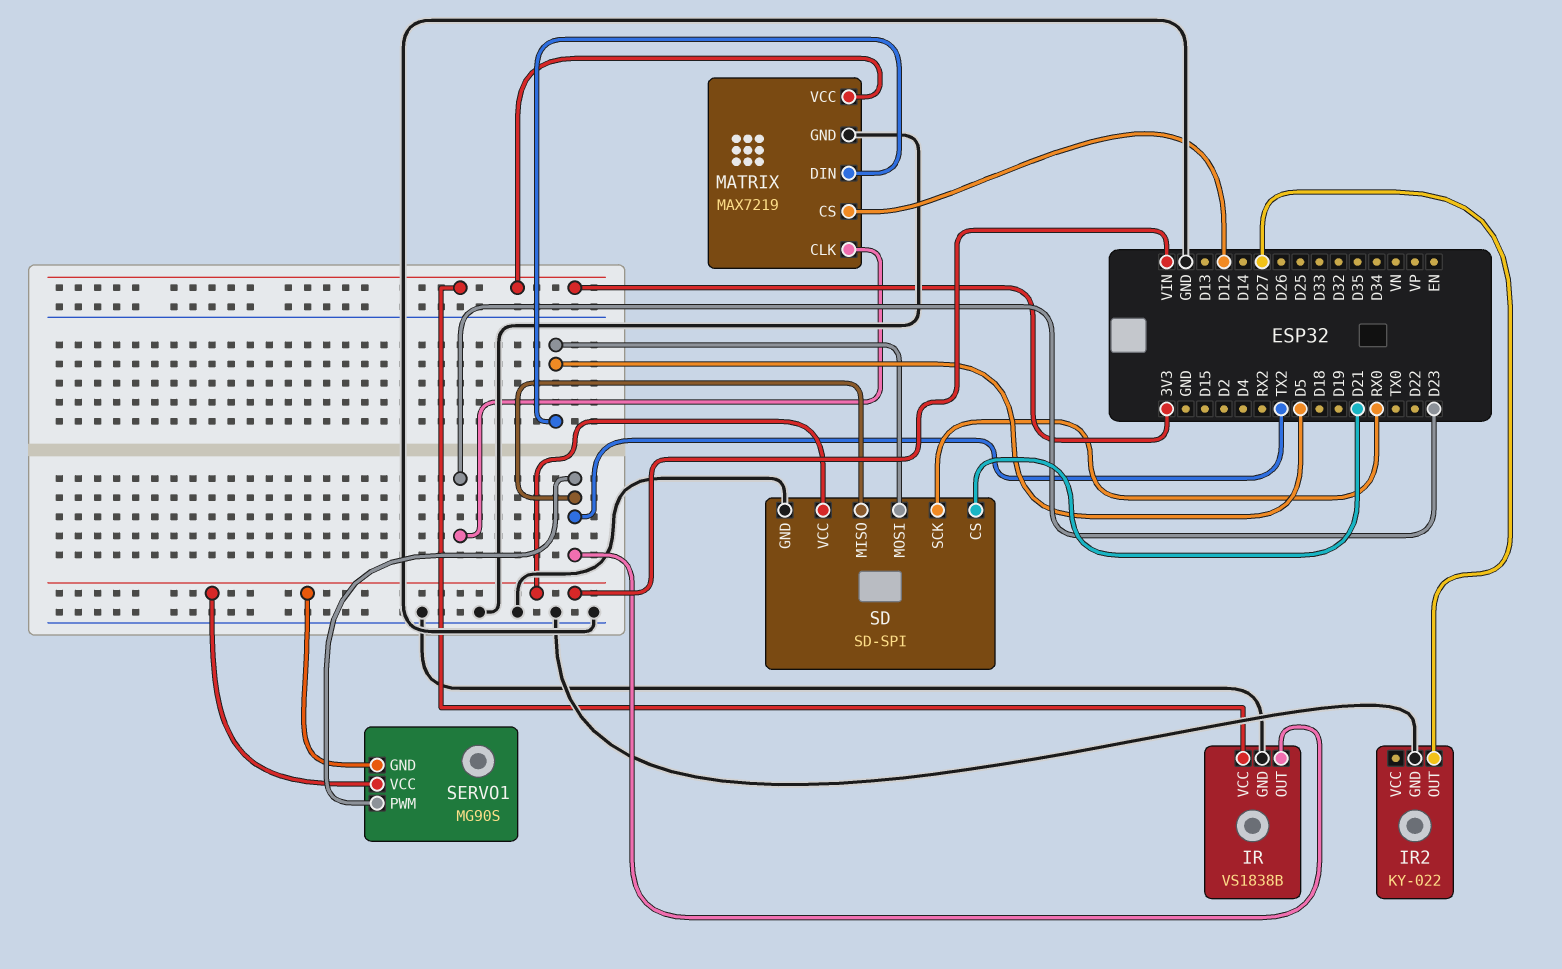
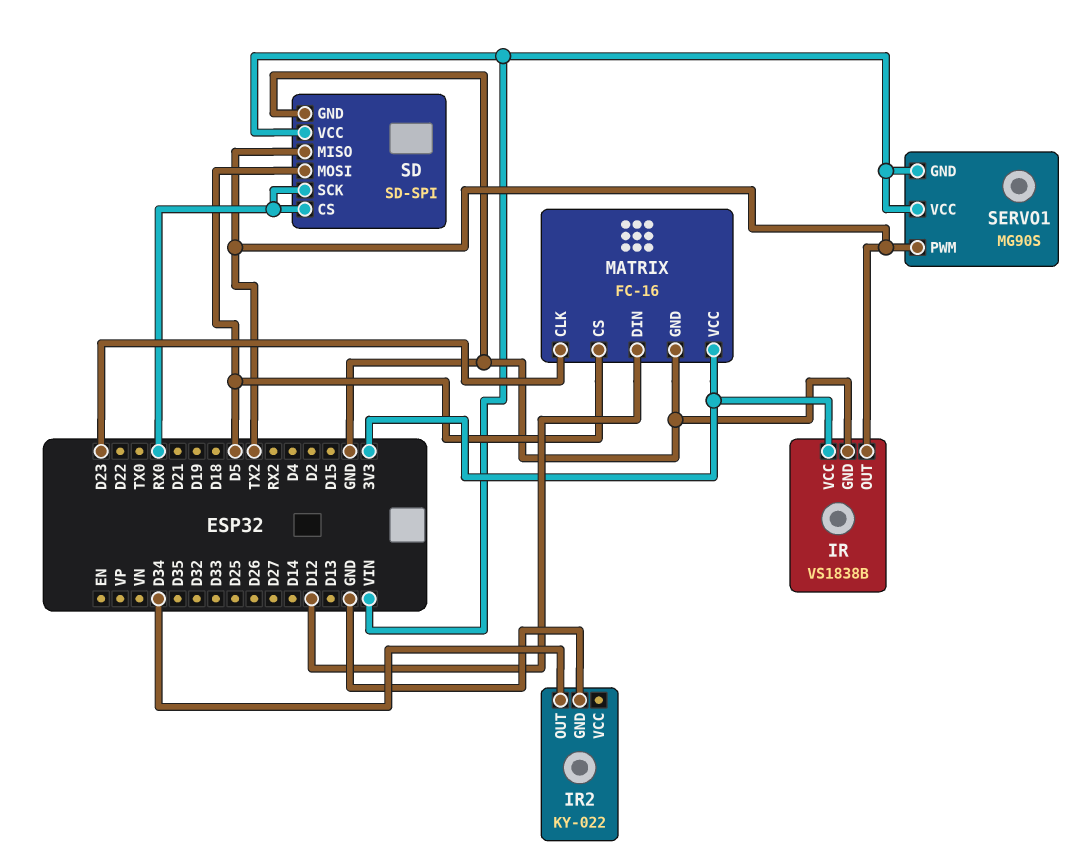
IR2 pin OUT: D27 -> D34
MATRIX: MAX7219 -> FC-16
MATRIX pin CS: D12 -> D5
MATRIX pin DIN: D5 -> D12
SD pin CS: D21 -> RX0

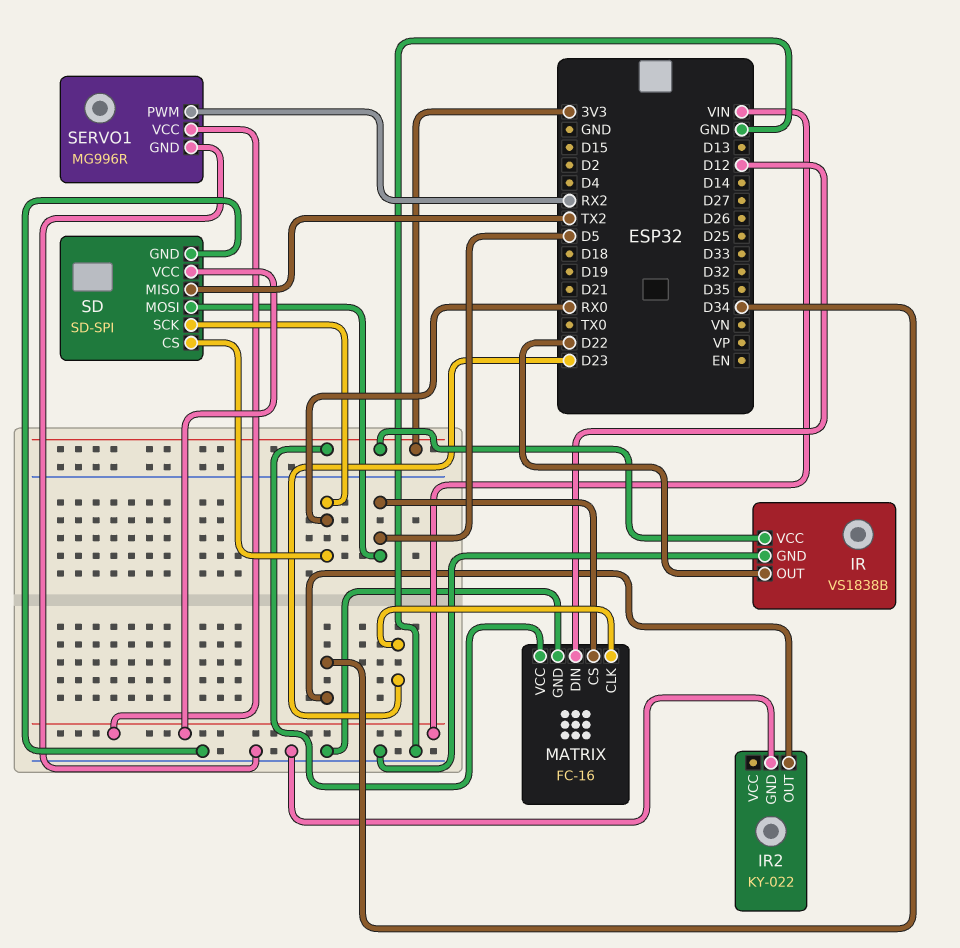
IR pin OUT: TX2 -> D22
SERVO1: MG90S -> MG996R
SERVO1 pin GND: VIN -> GND
SERVO1 pin PWM: TX2 -> RX2

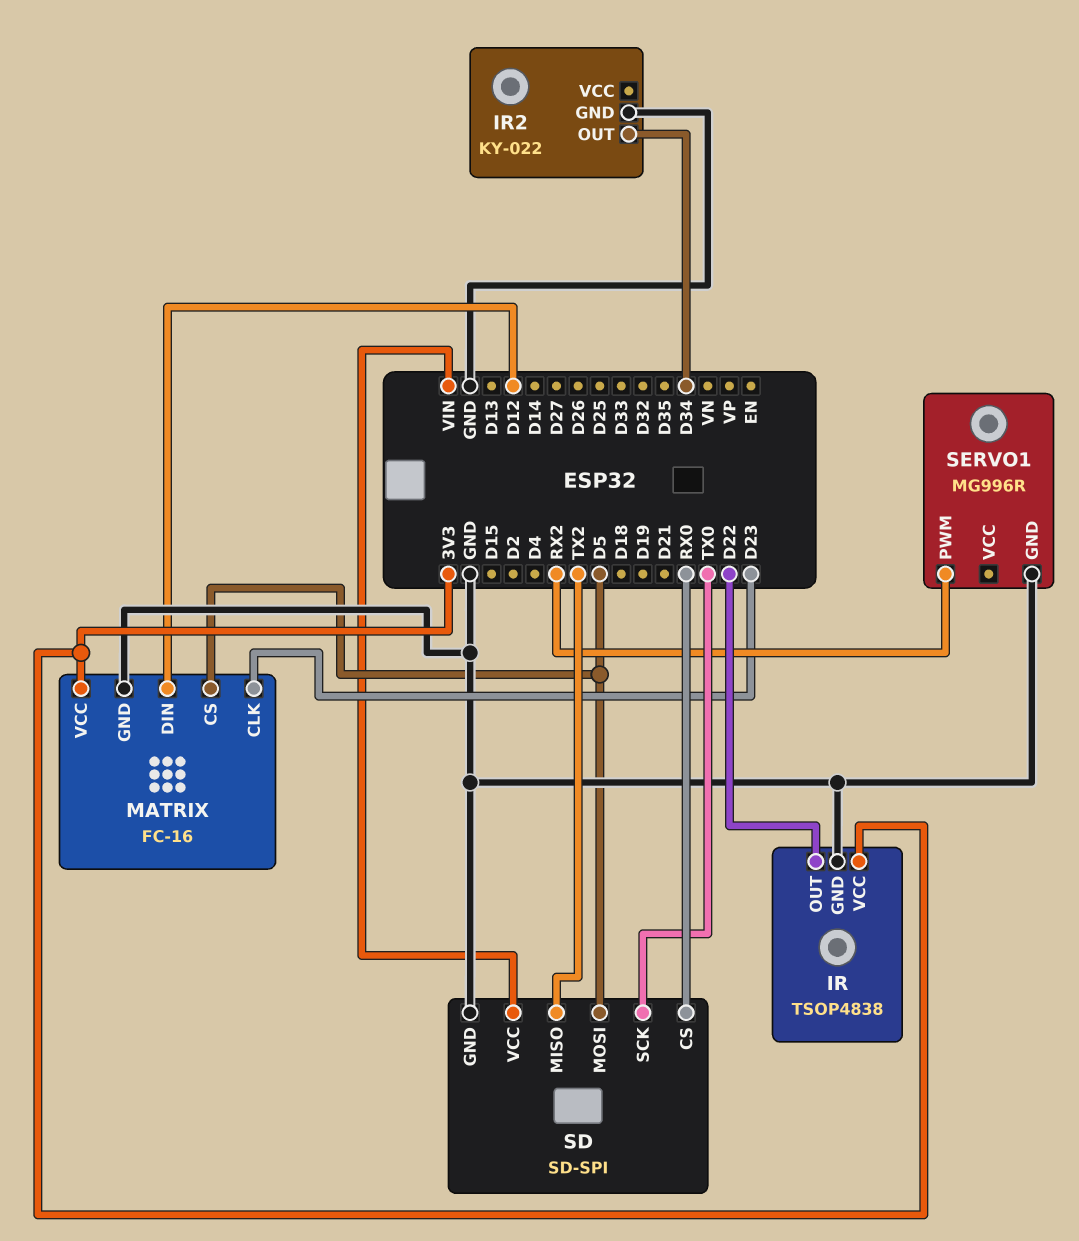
IR: VS1838B -> TSOP4838
SD pin SCK: RX0 -> TX0
SERVO1 pin VCC: VIN -> none

